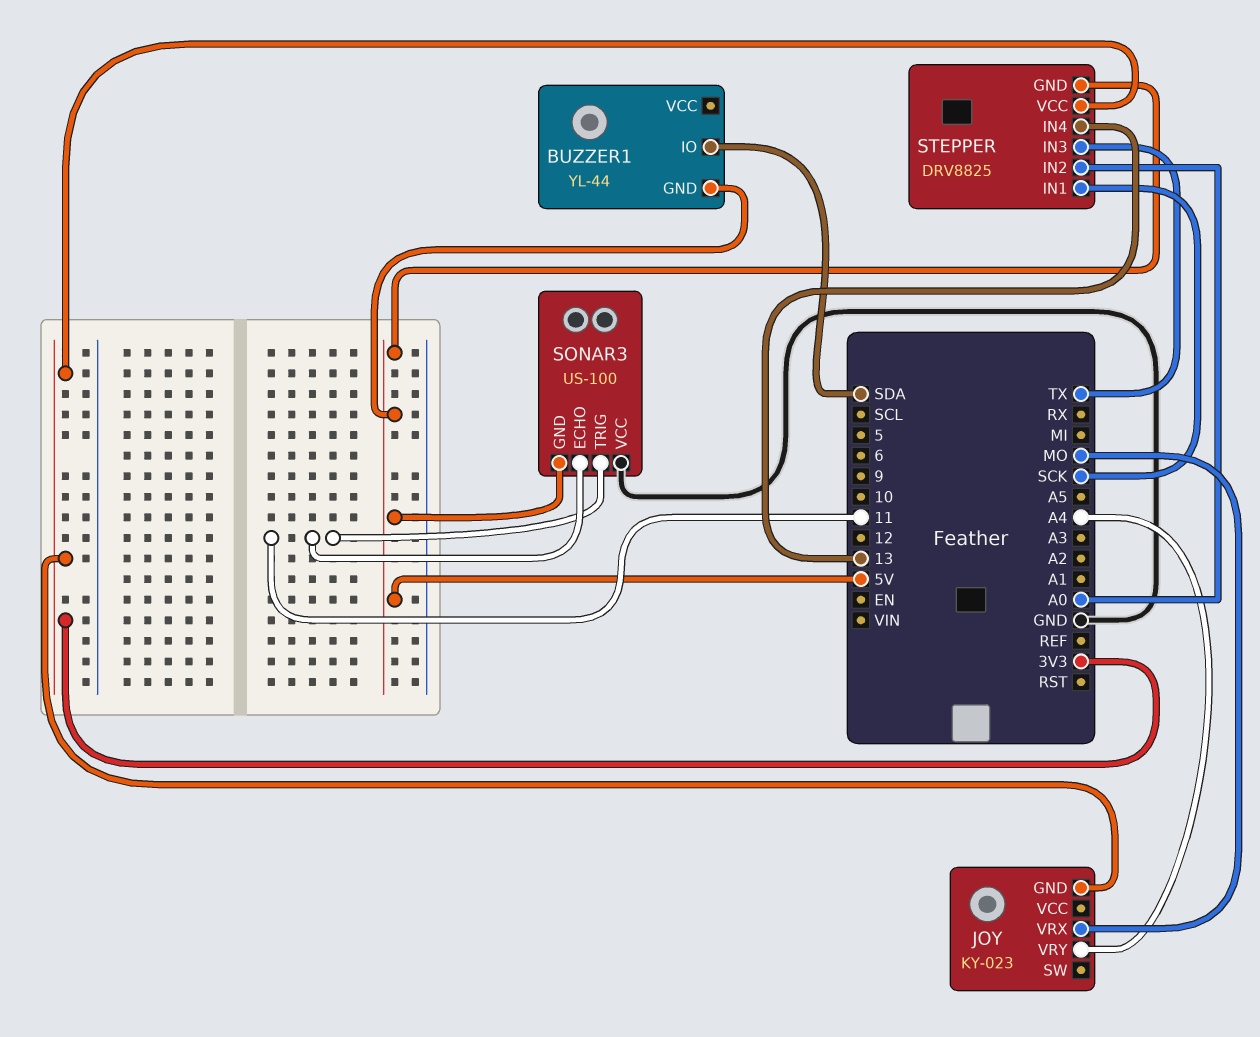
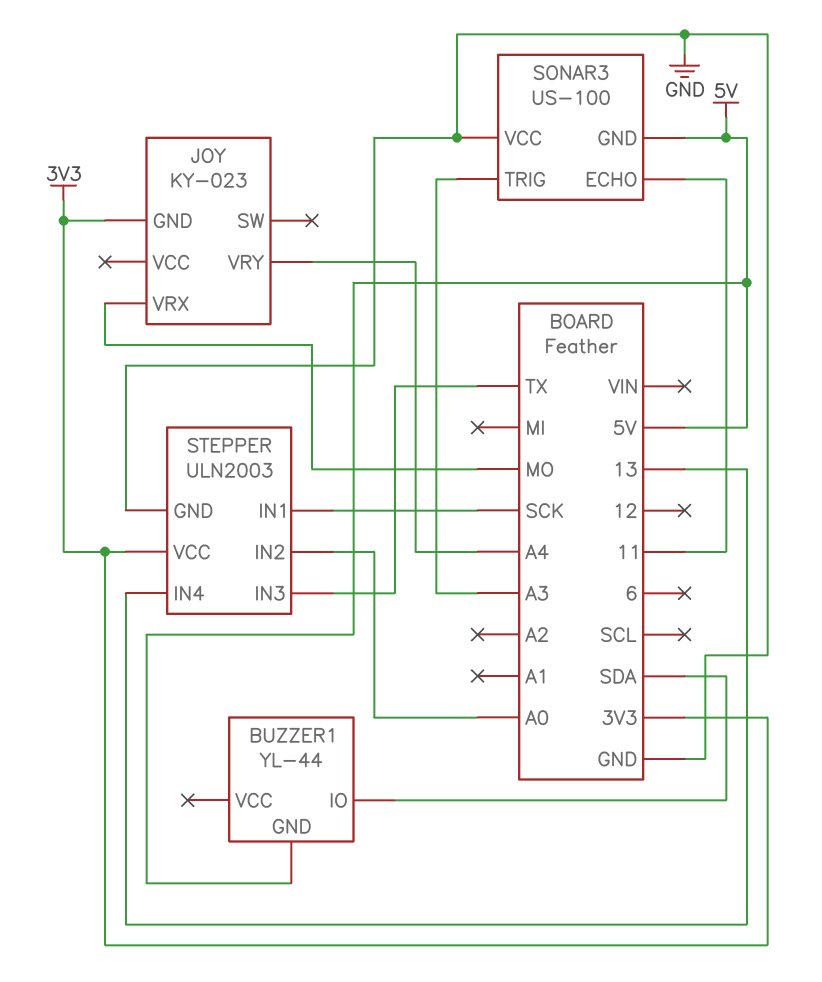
SONAR3 pin TRIG: 11 -> A3
STEPPER: DRV8825 -> ULN2003
STEPPER pin GND: 5V -> GND

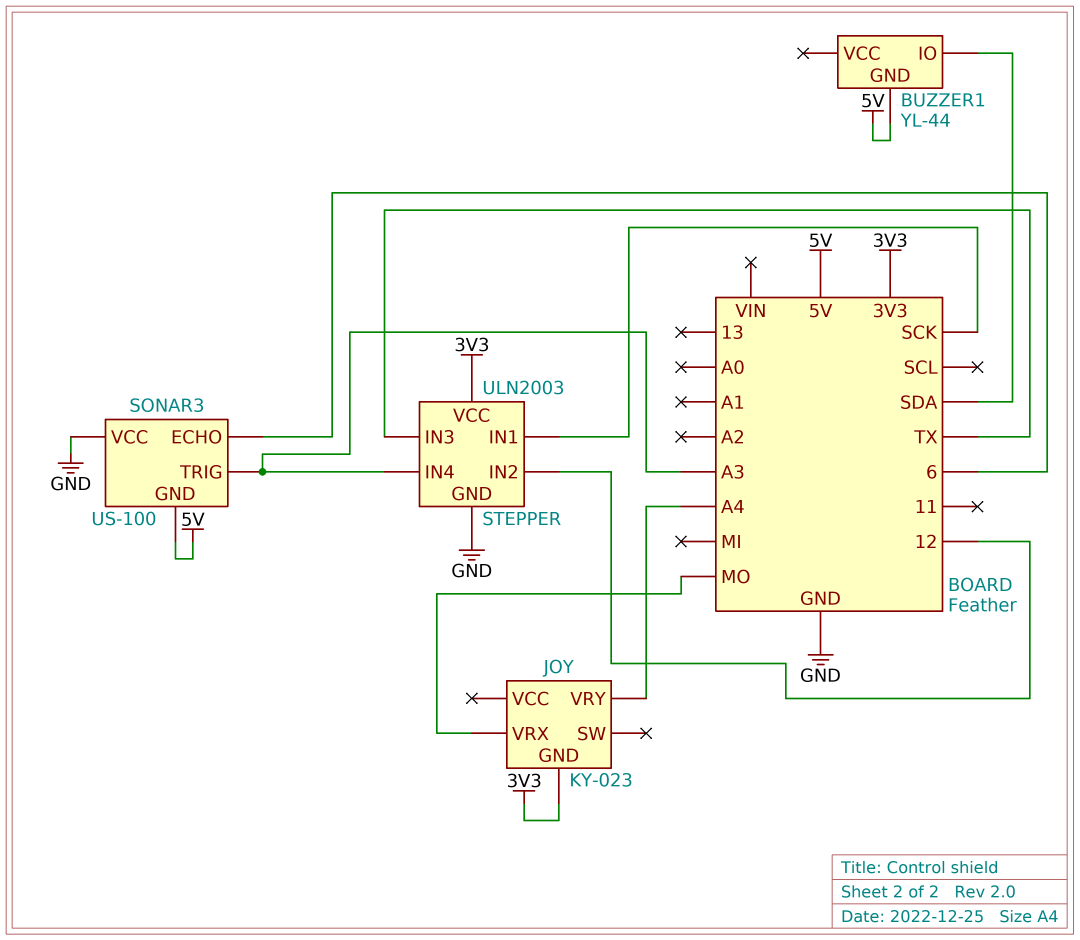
SONAR3 pin ECHO: 11 -> 6
STEPPER pin IN2: A0 -> 12
STEPPER pin IN4: 13 -> A3

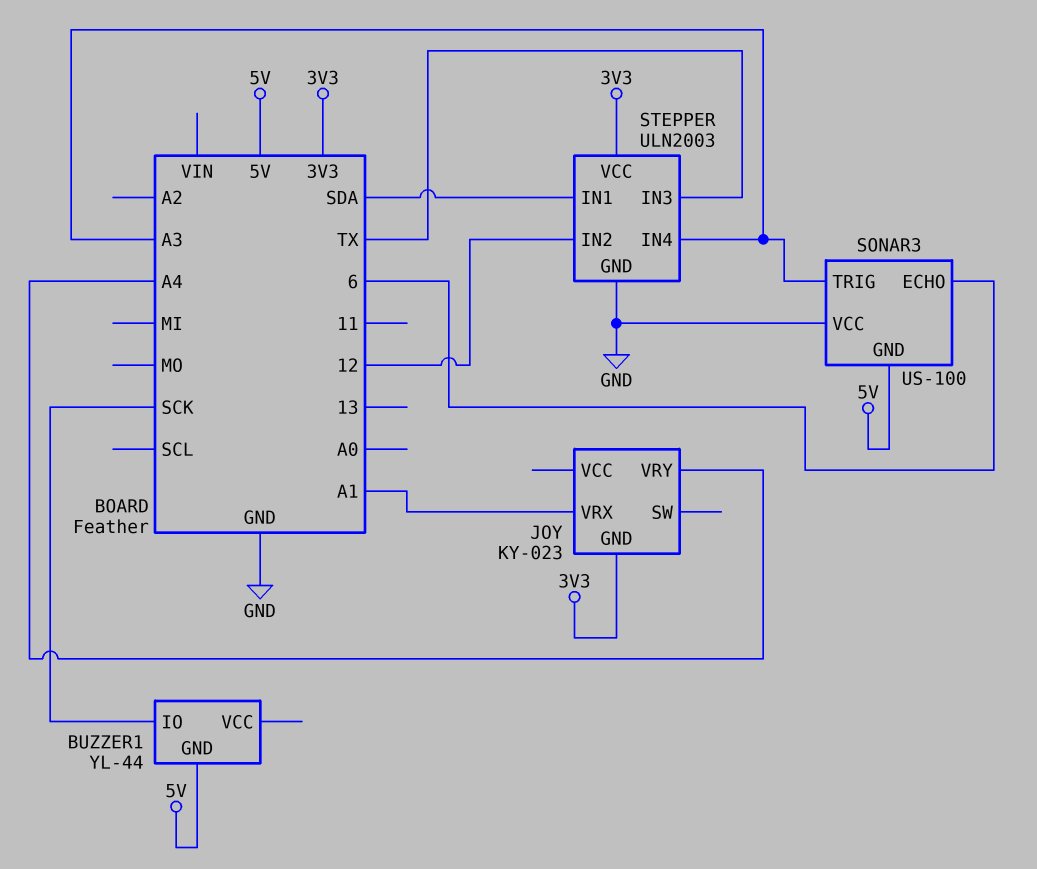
BUZZER1 pin IO: SDA -> SCK
JOY pin VRX: MO -> A1
STEPPER pin IN1: SCK -> SDA

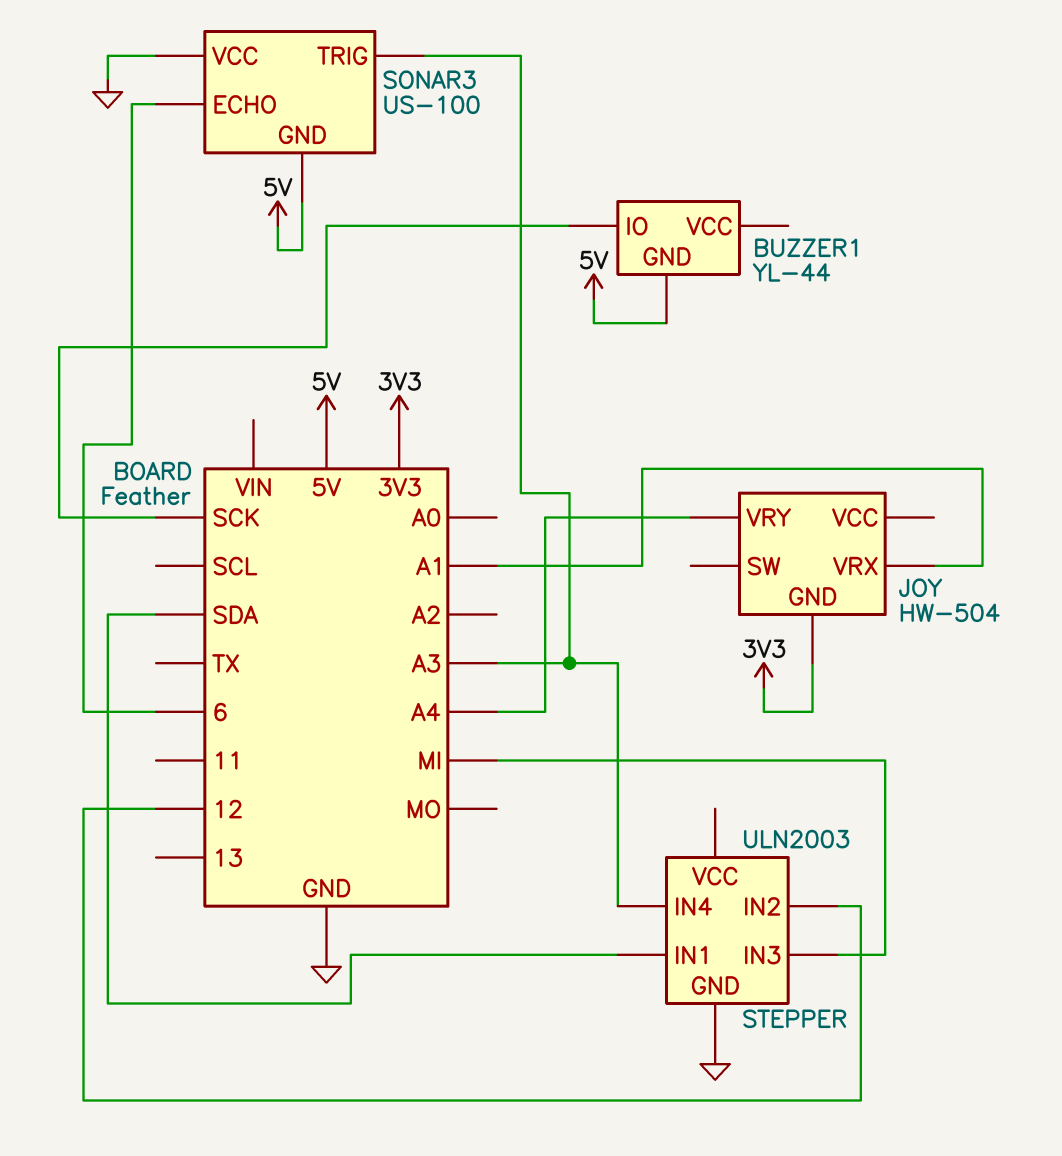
JOY: KY-023 -> HW-504
STEPPER pin IN3: TX -> MI
STEPPER pin VCC: 3V3 -> none

